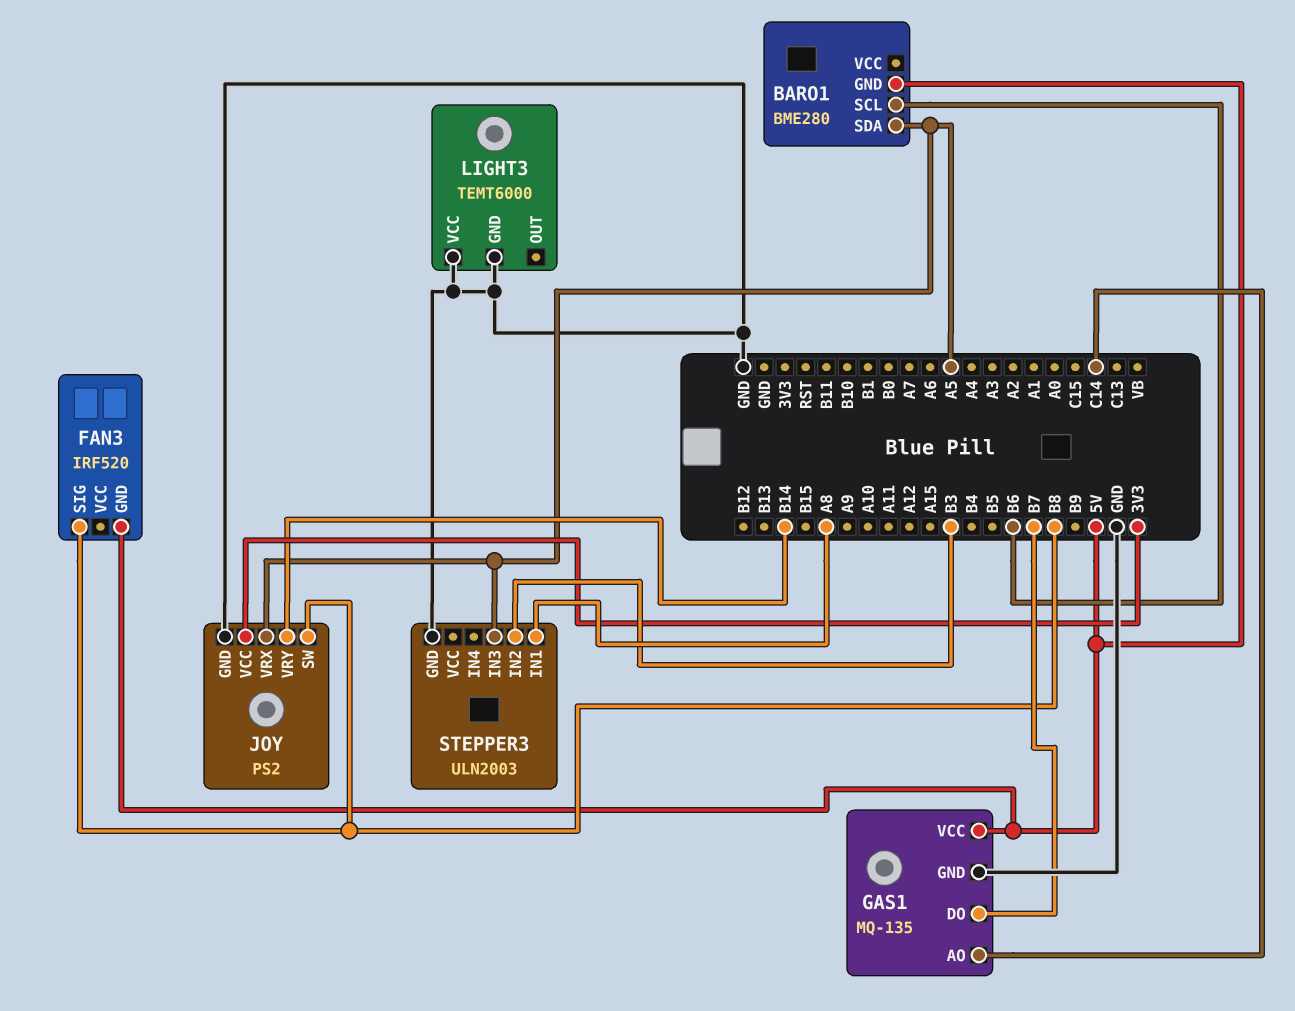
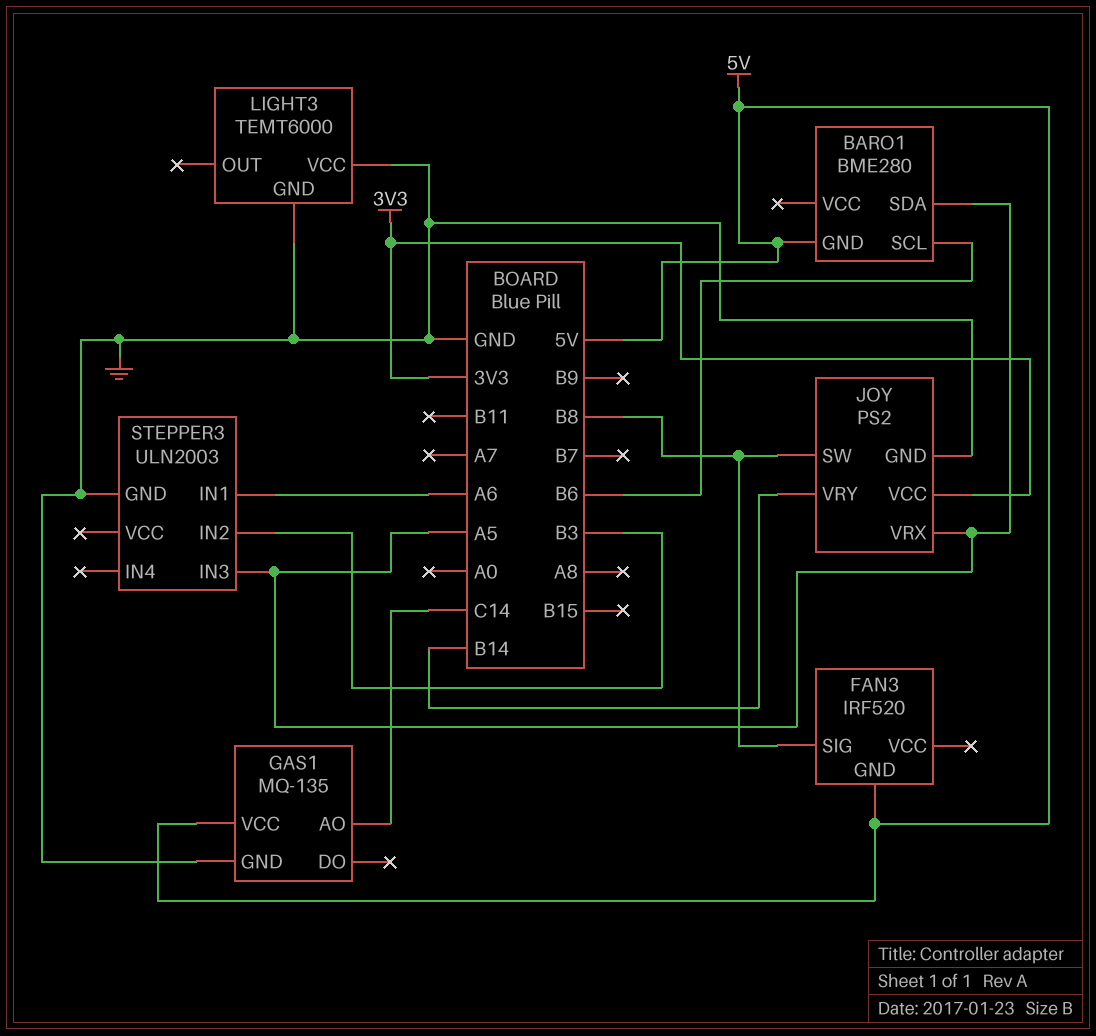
GAS1 pin DO: B7 -> none
STEPPER3 pin IN1: A8 -> A6

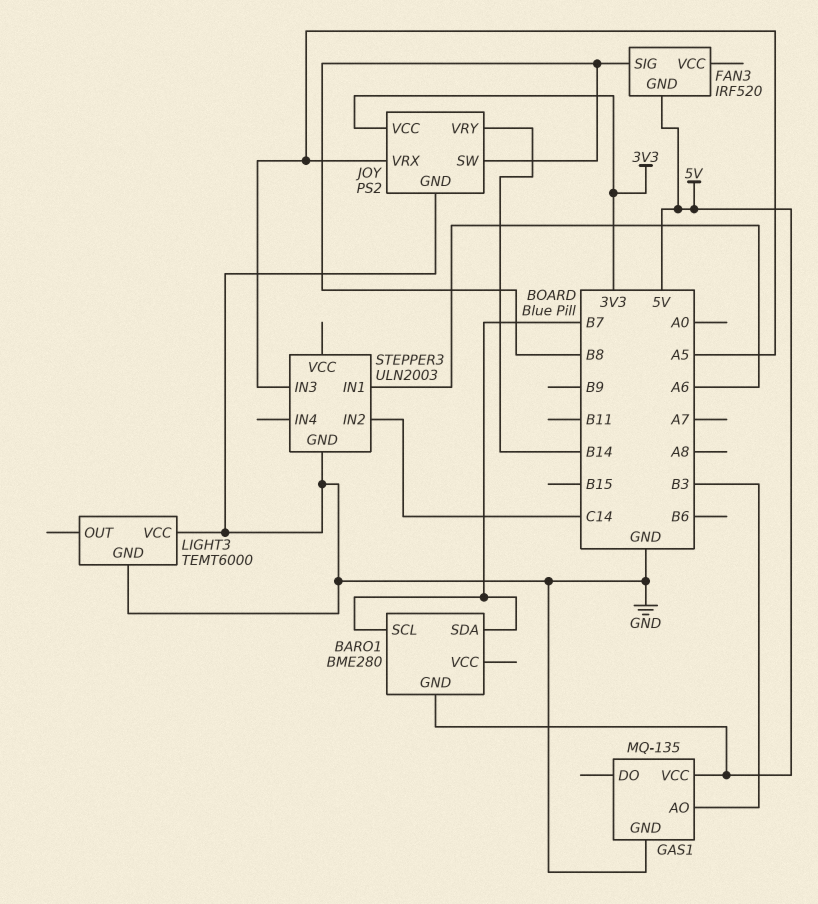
BARO1 pin SCL: B6 -> B7
BARO1 pin SDA: A5 -> B7
GAS1 pin AO: C14 -> B3
STEPPER3 pin IN2: B3 -> C14

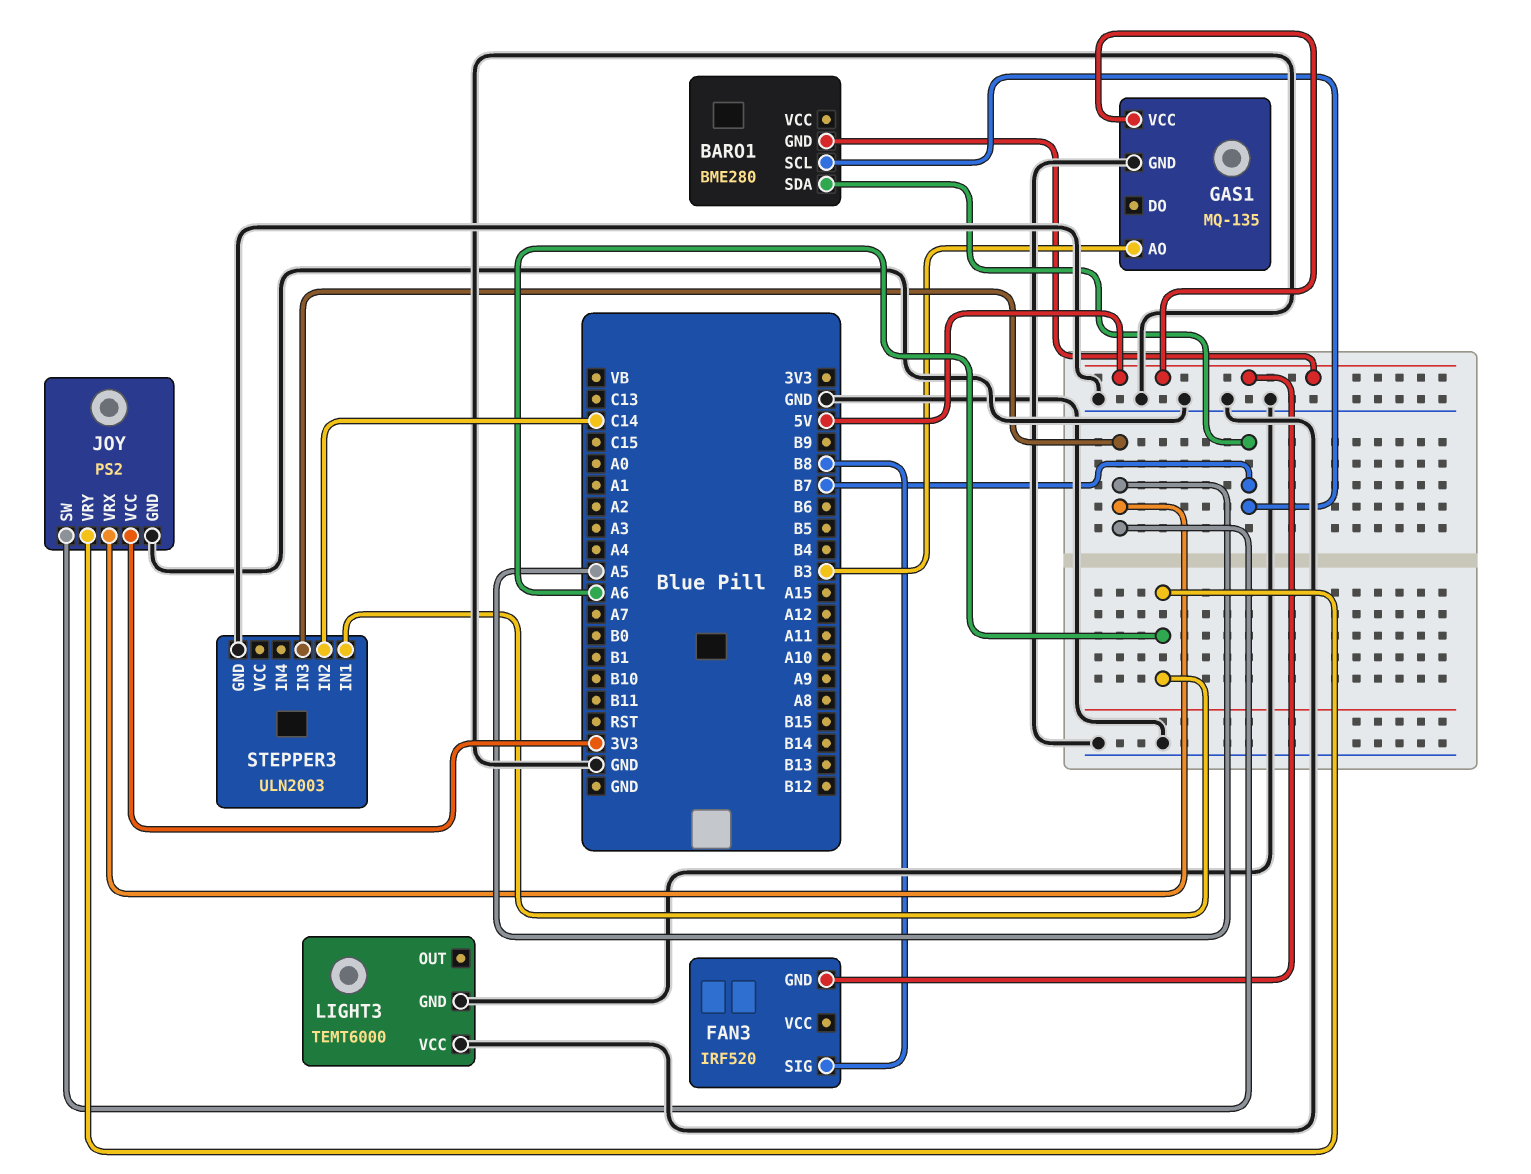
JOY pin SW: B8 -> A5
JOY pin VRY: B14 -> A6

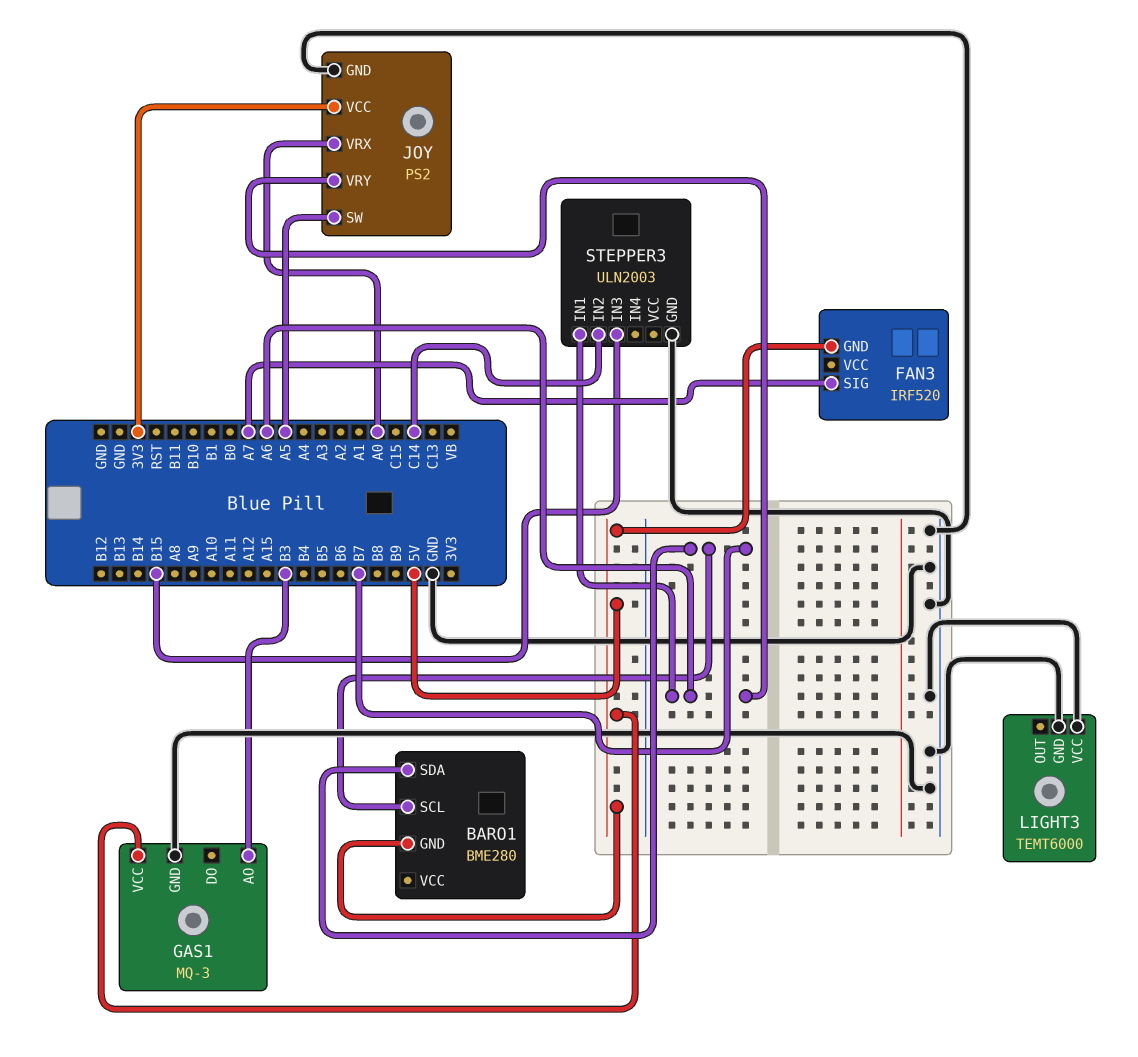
FAN3 pin SIG: B8 -> A7
GAS1: MQ-135 -> MQ-3
JOY pin VRX: A5 -> A0
STEPPER3 pin IN3: A5 -> B15

